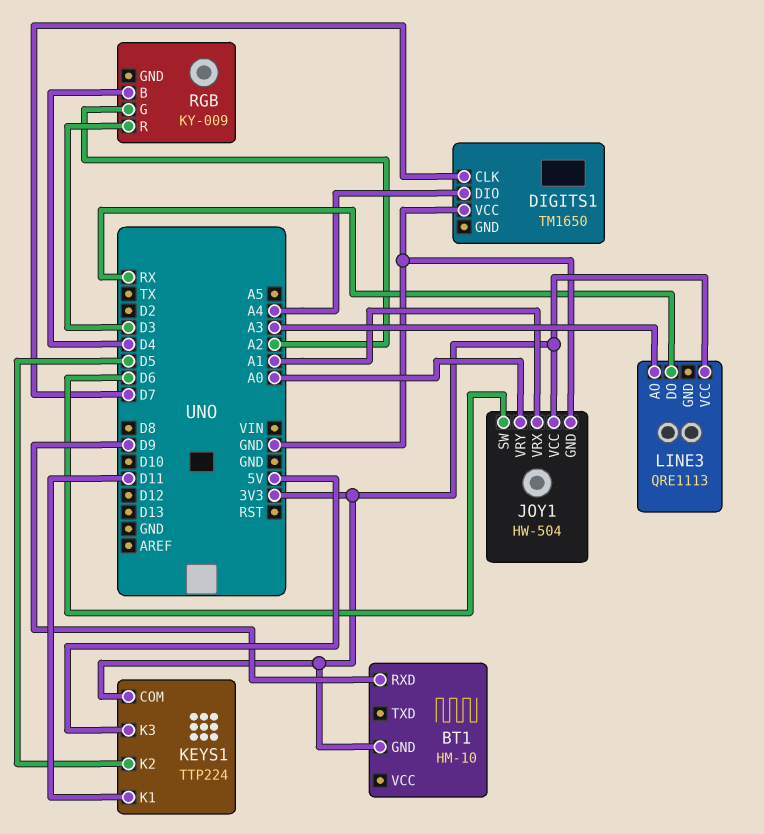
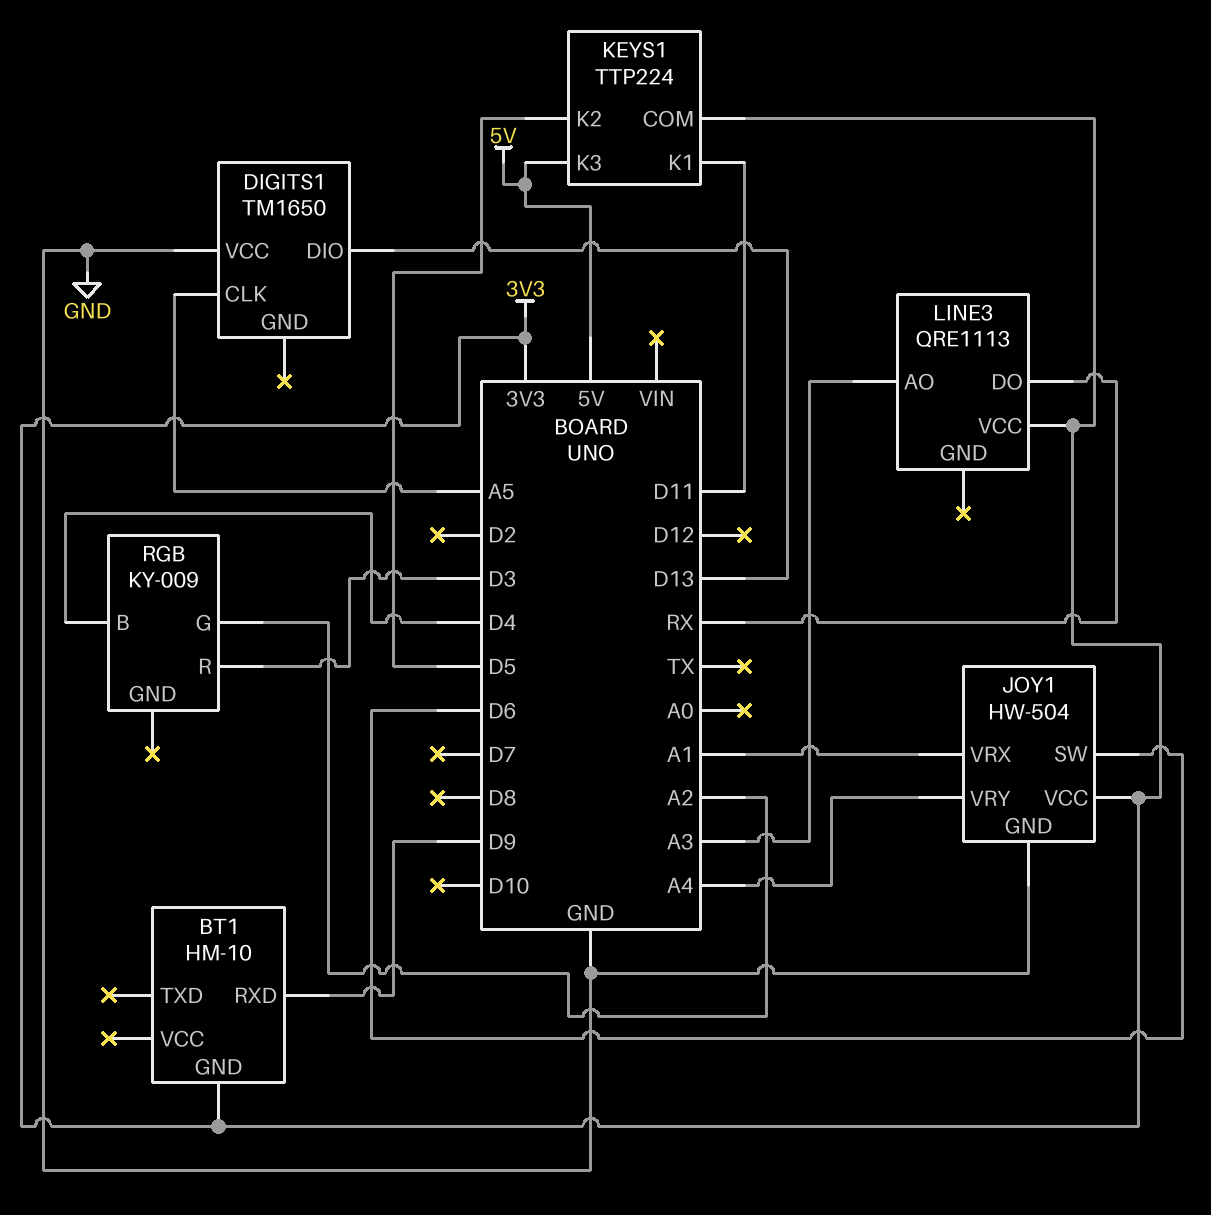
DIGITS1 pin CLK: D7 -> A5
DIGITS1 pin DIO: A4 -> D13
JOY1 pin VRY: A0 -> A4

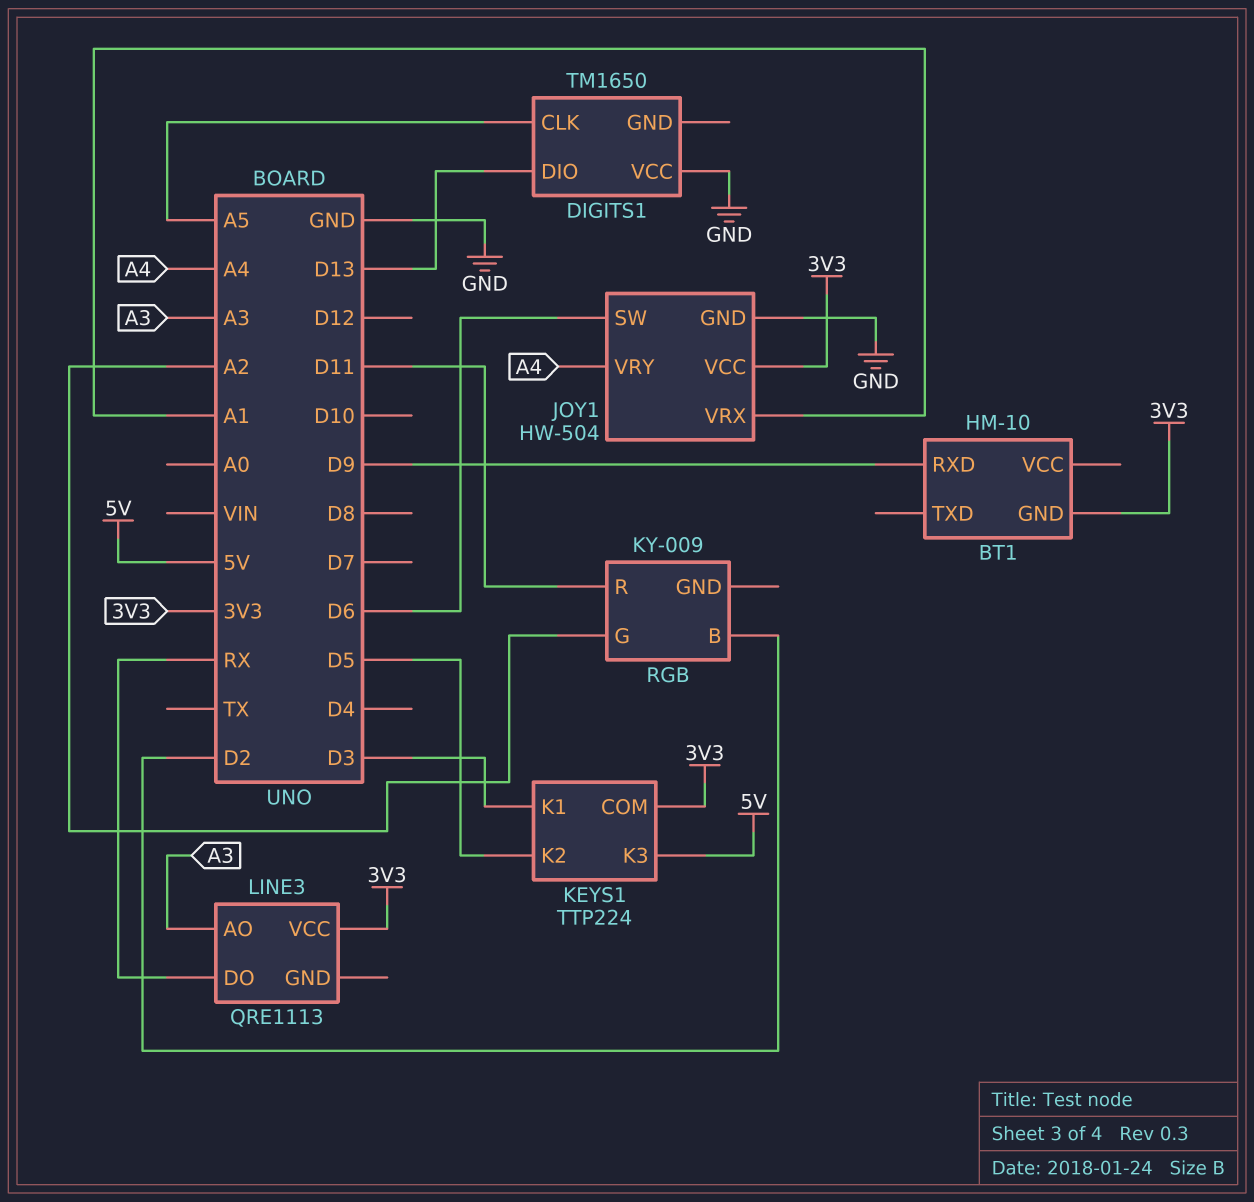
KEYS1 pin K1: D11 -> D3
RGB pin B: D4 -> D2
RGB pin R: D3 -> D11

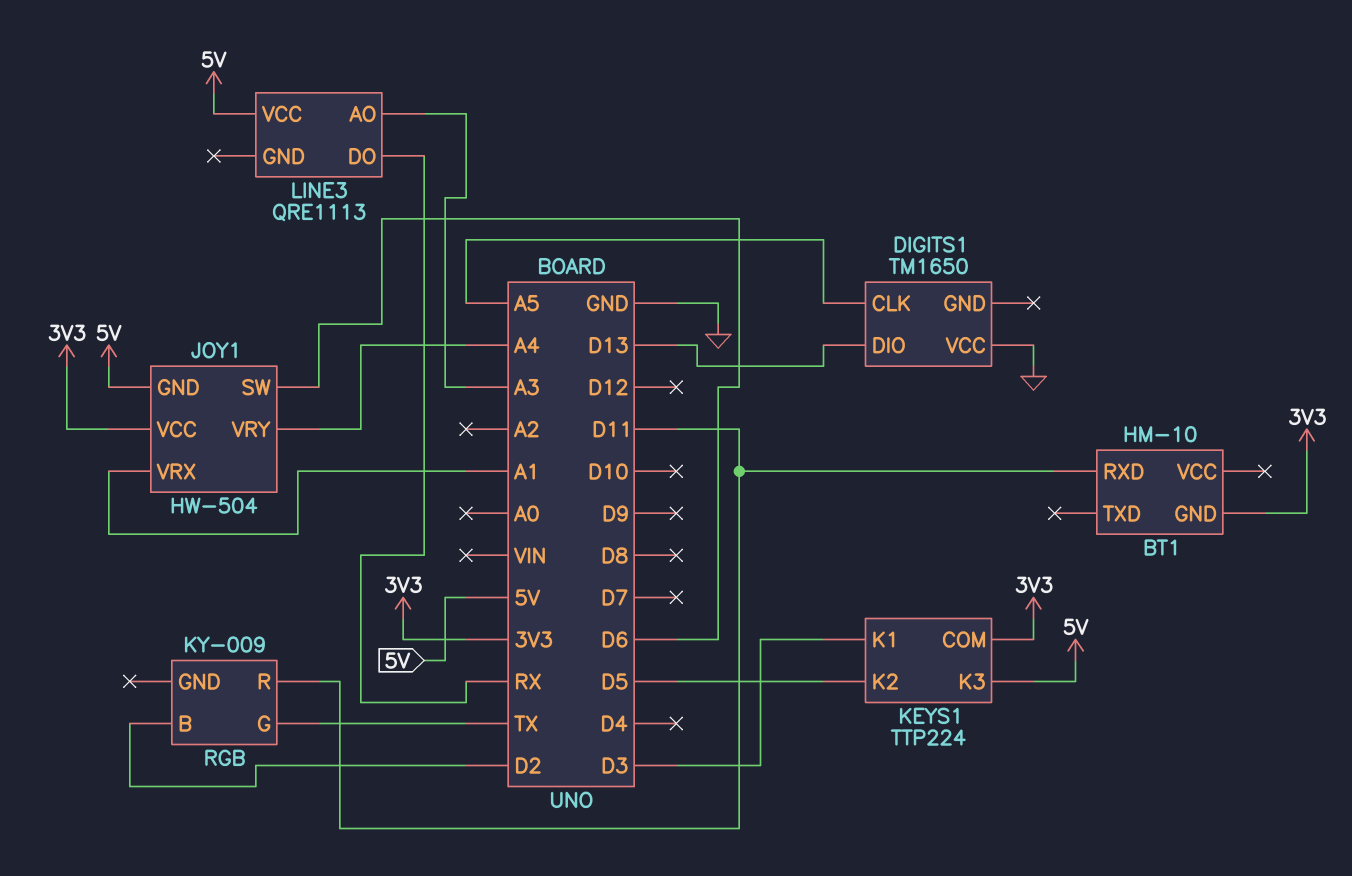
BT1 pin RXD: D9 -> D11
JOY1 pin GND: GND -> 5V
LINE3 pin VCC: 3V3 -> 5V
RGB pin G: A2 -> TX

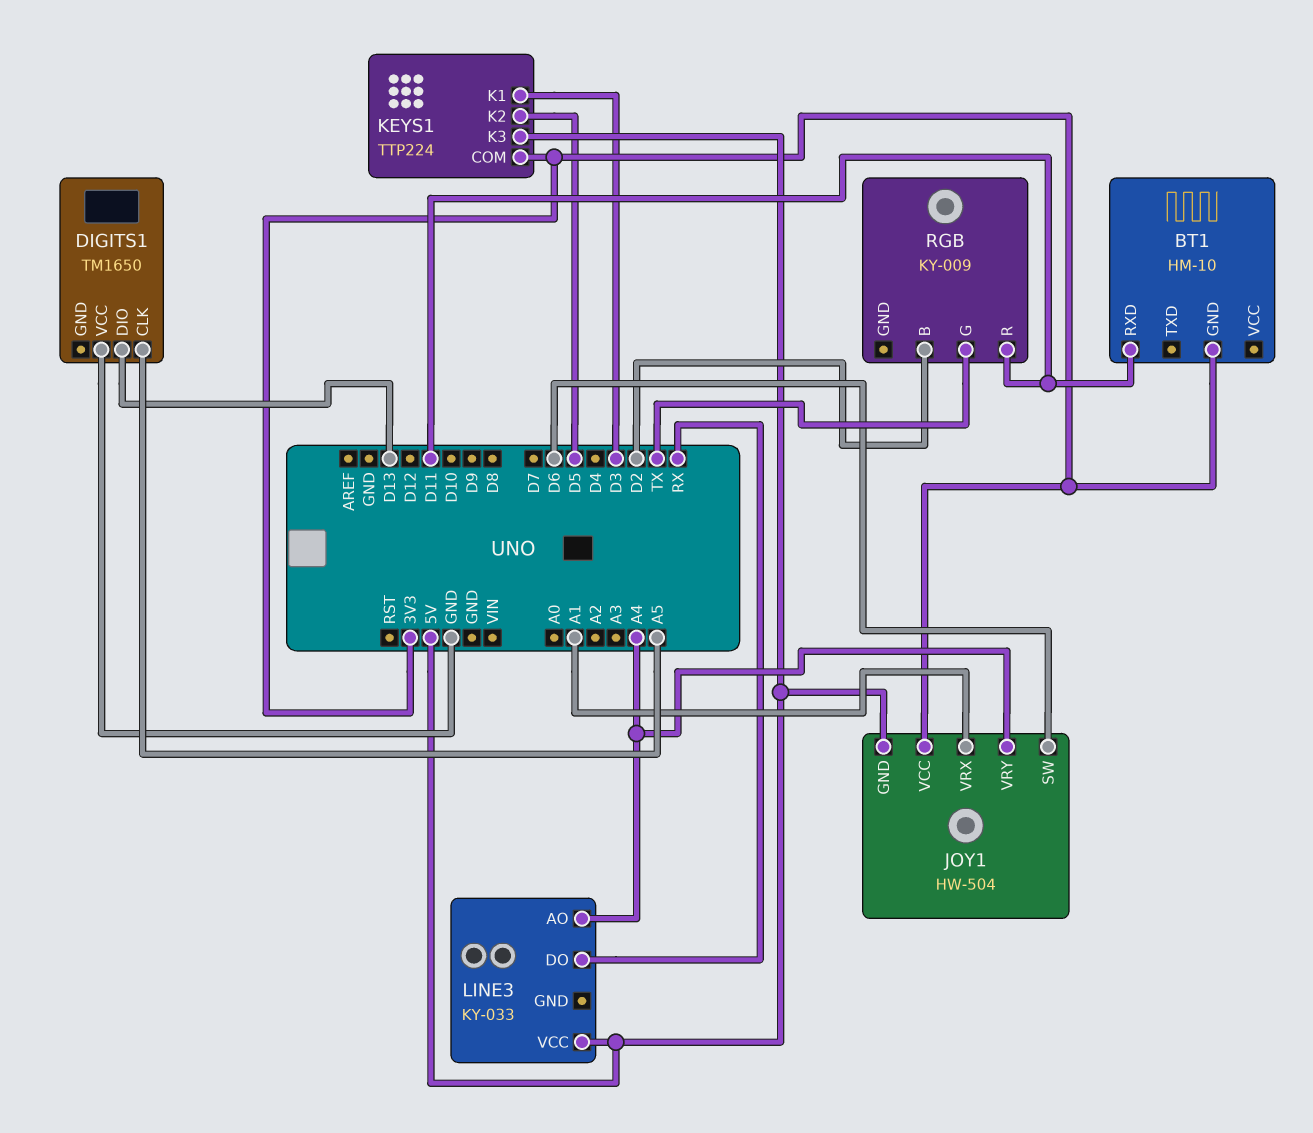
LINE3: QRE1113 -> KY-033
LINE3 pin AO: A3 -> A4

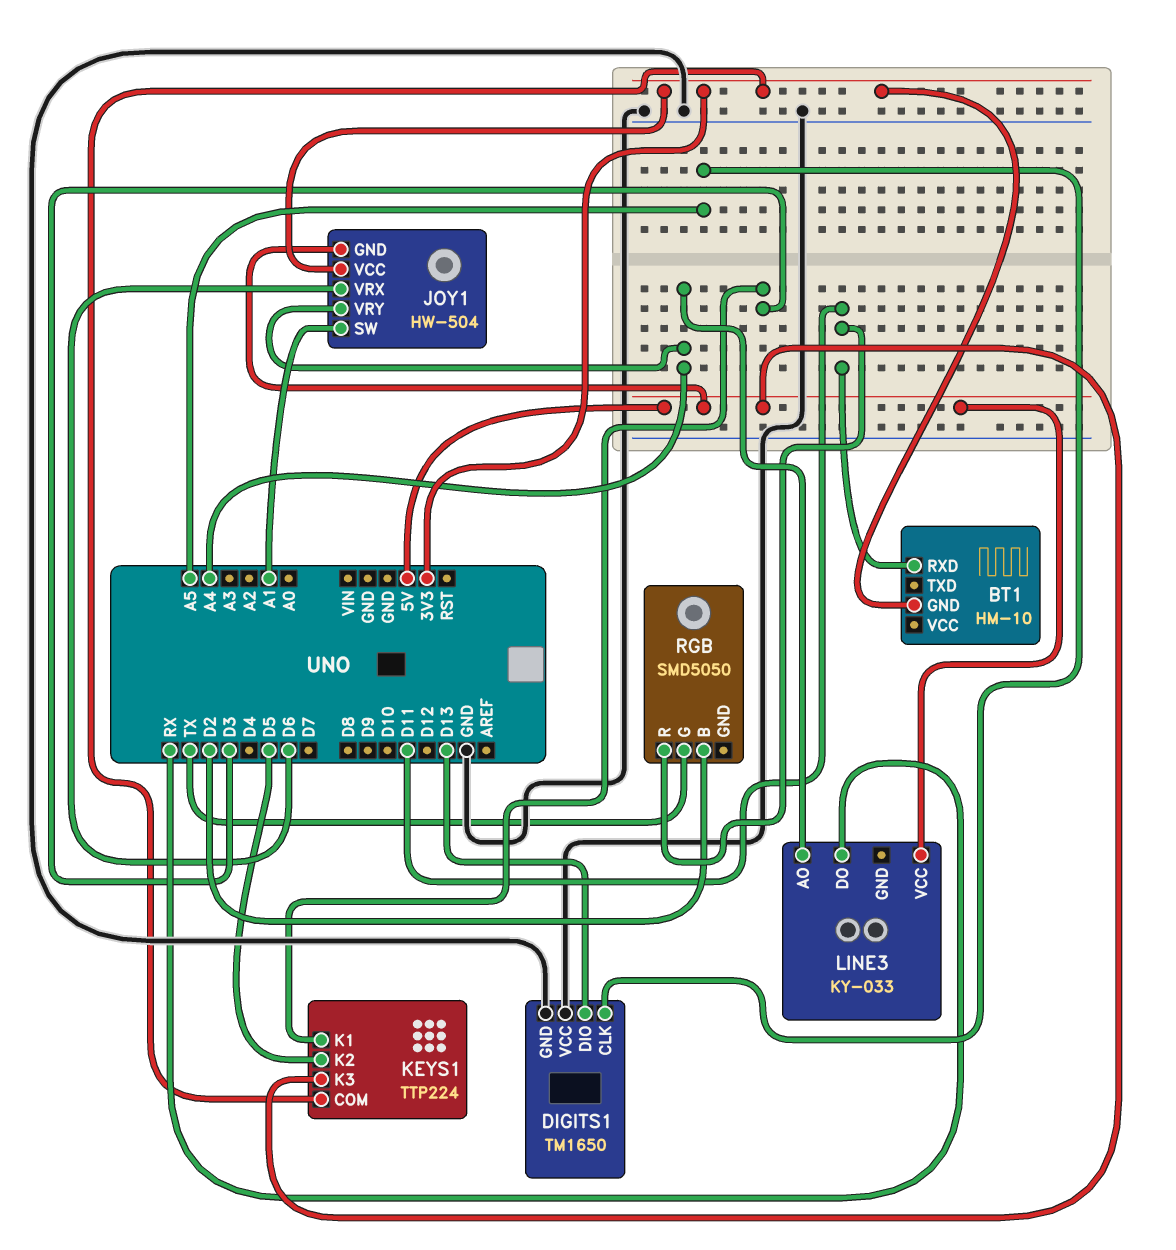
DIGITS1 pin GND: none -> GND
JOY1 pin SW: D6 -> A1
JOY1 pin VRX: A1 -> D6
RGB: KY-009 -> SMD5050

